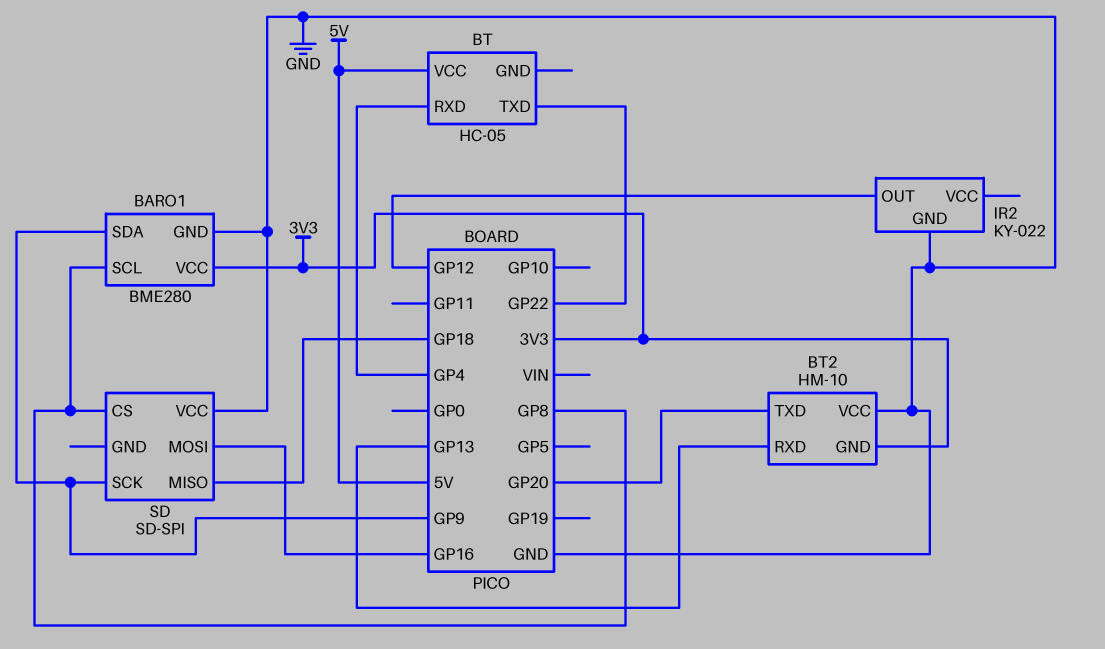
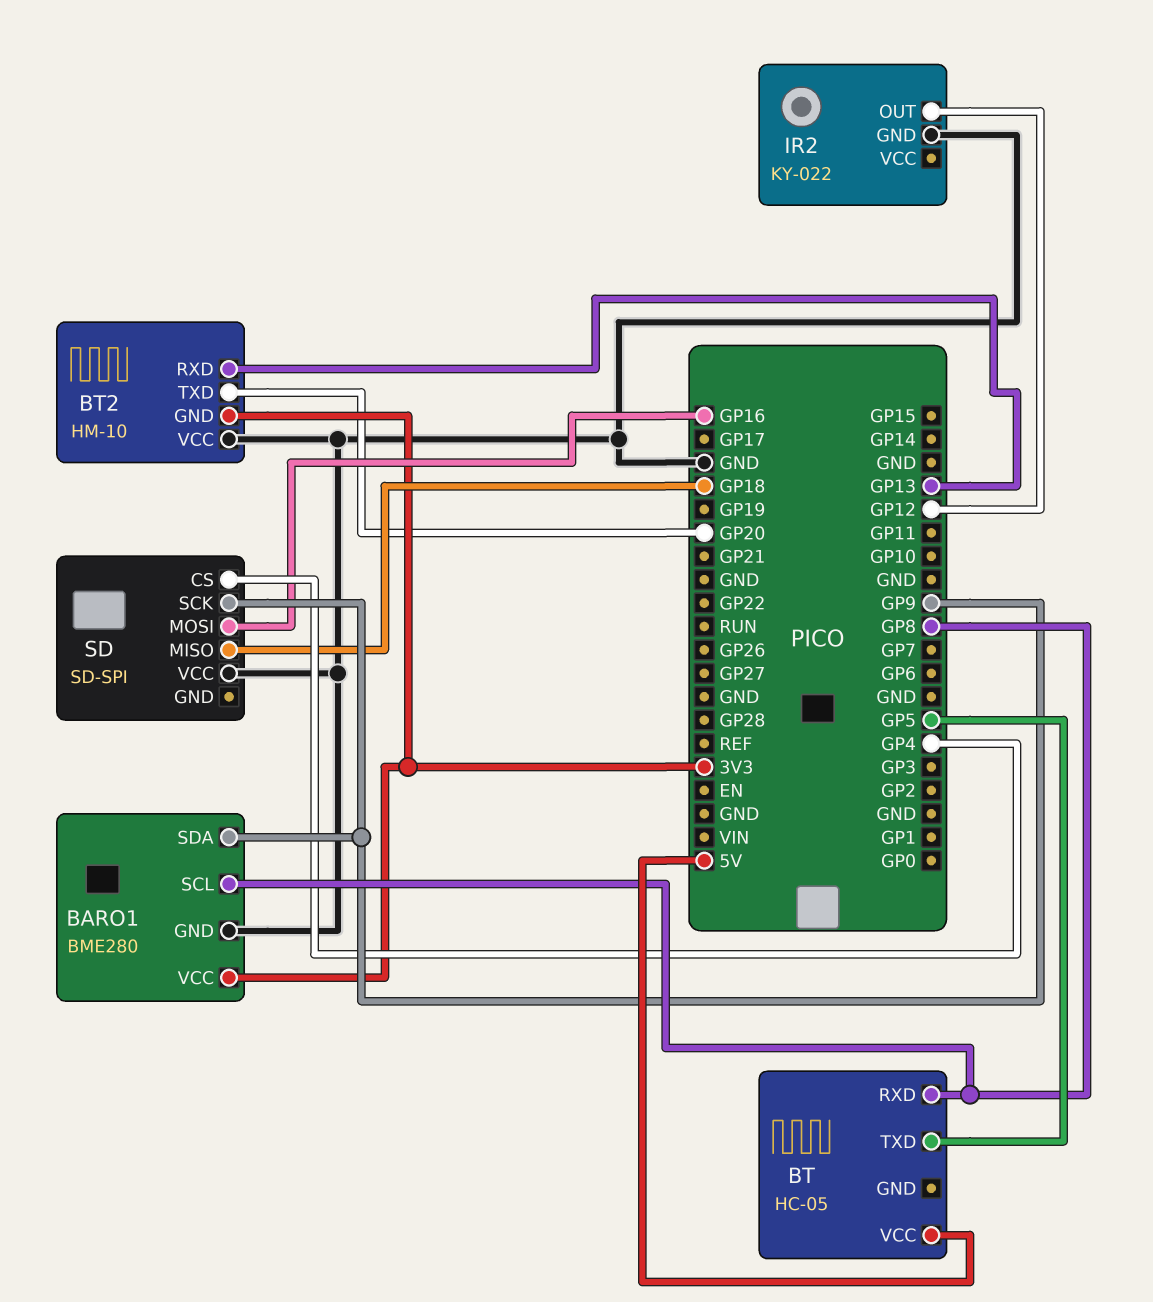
BT pin RXD: GP4 -> GP8
BT pin TXD: GP22 -> GP5
SD pin CS: GP8 -> GP4

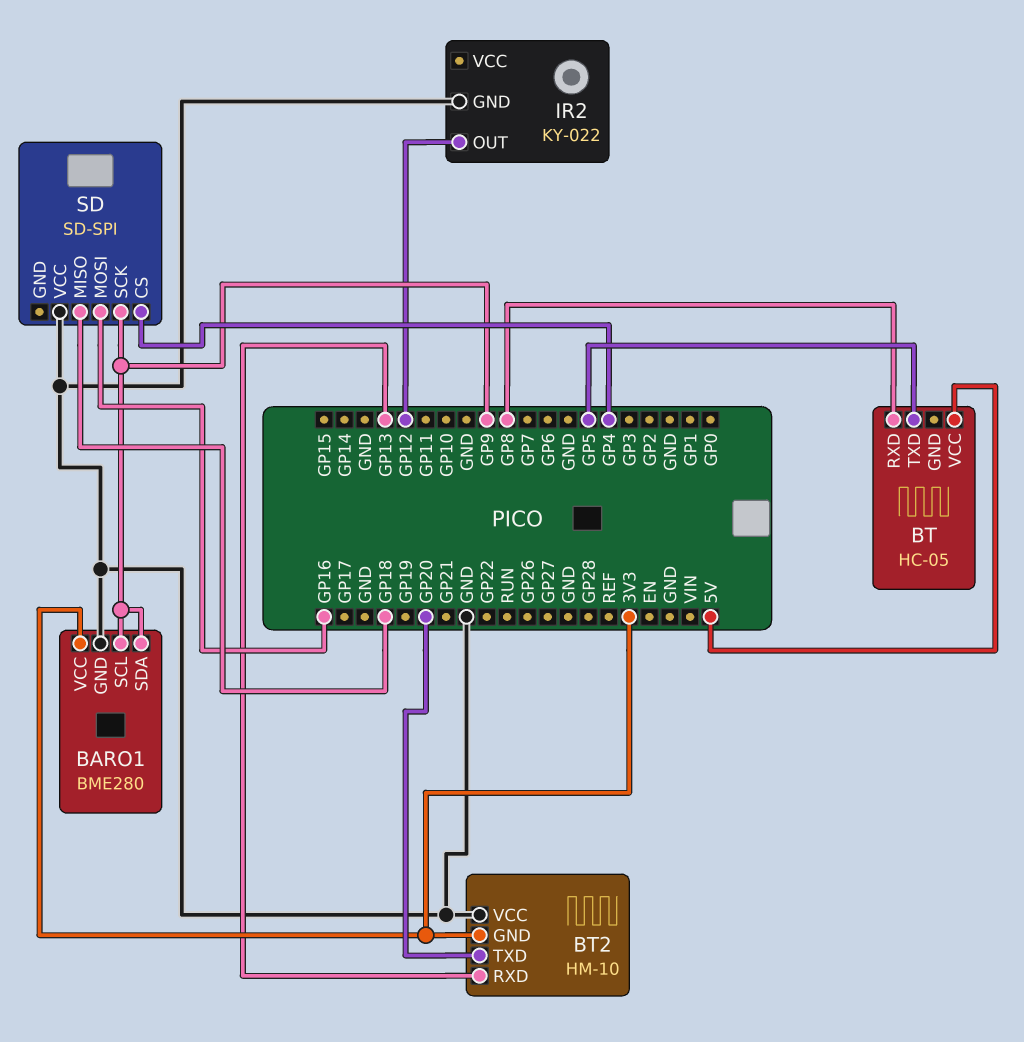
BARO1 pin SCL: GP8 -> GP9

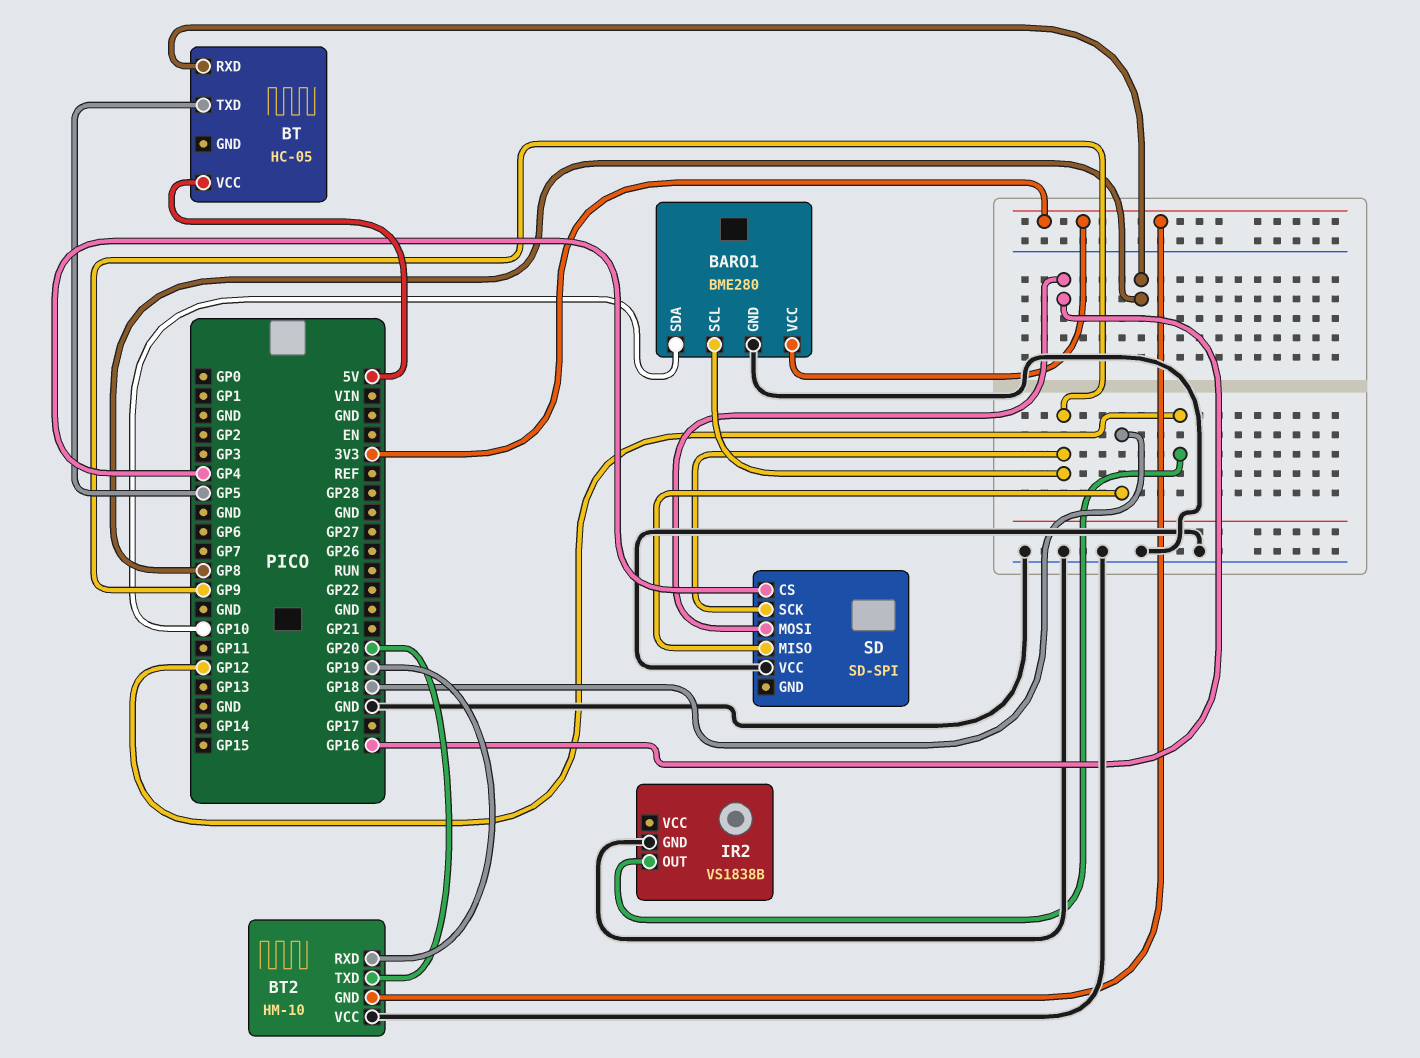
BARO1 pin SDA: GP9 -> GP10
BT2 pin RXD: GP13 -> GP19
IR2: KY-022 -> VS1838B

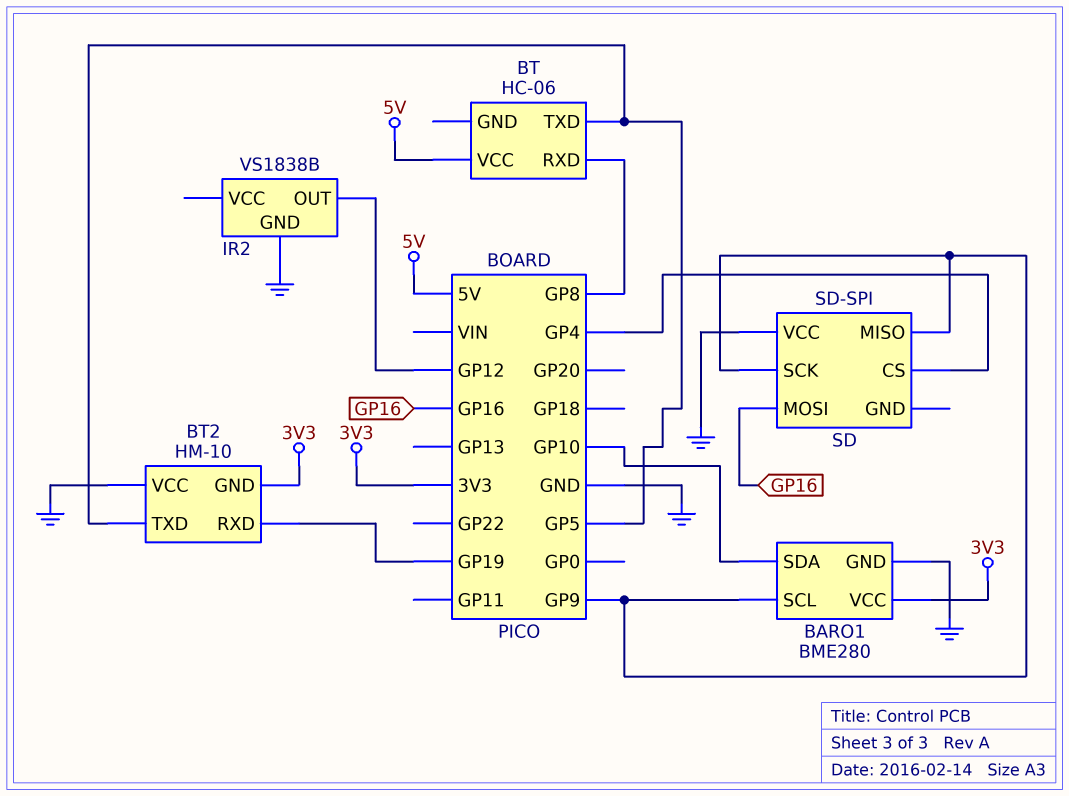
BT: HC-05 -> HC-06
BT2 pin TXD: GP20 -> GP5
SD pin MISO: GP18 -> GP9

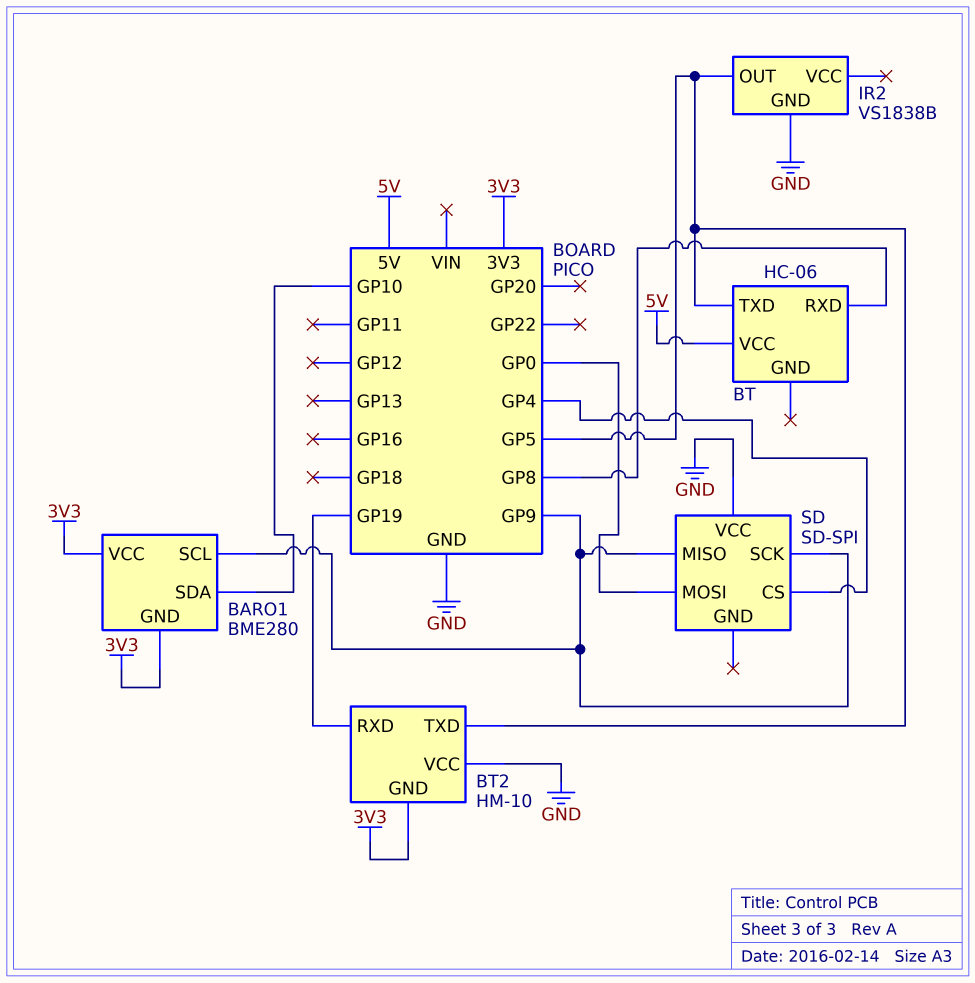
BARO1 pin GND: GND -> 3V3
IR2 pin OUT: GP12 -> GP5
SD pin MOSI: GP16 -> GP0

